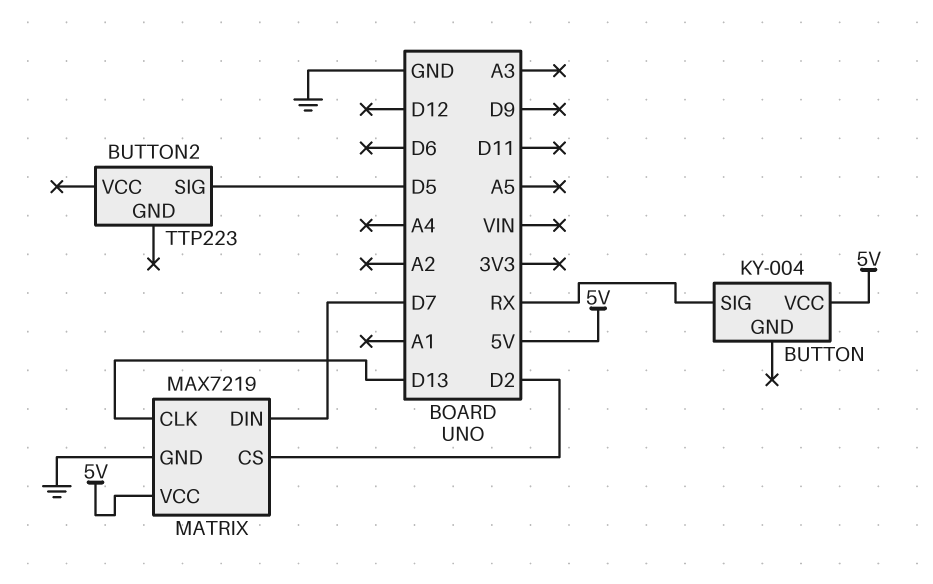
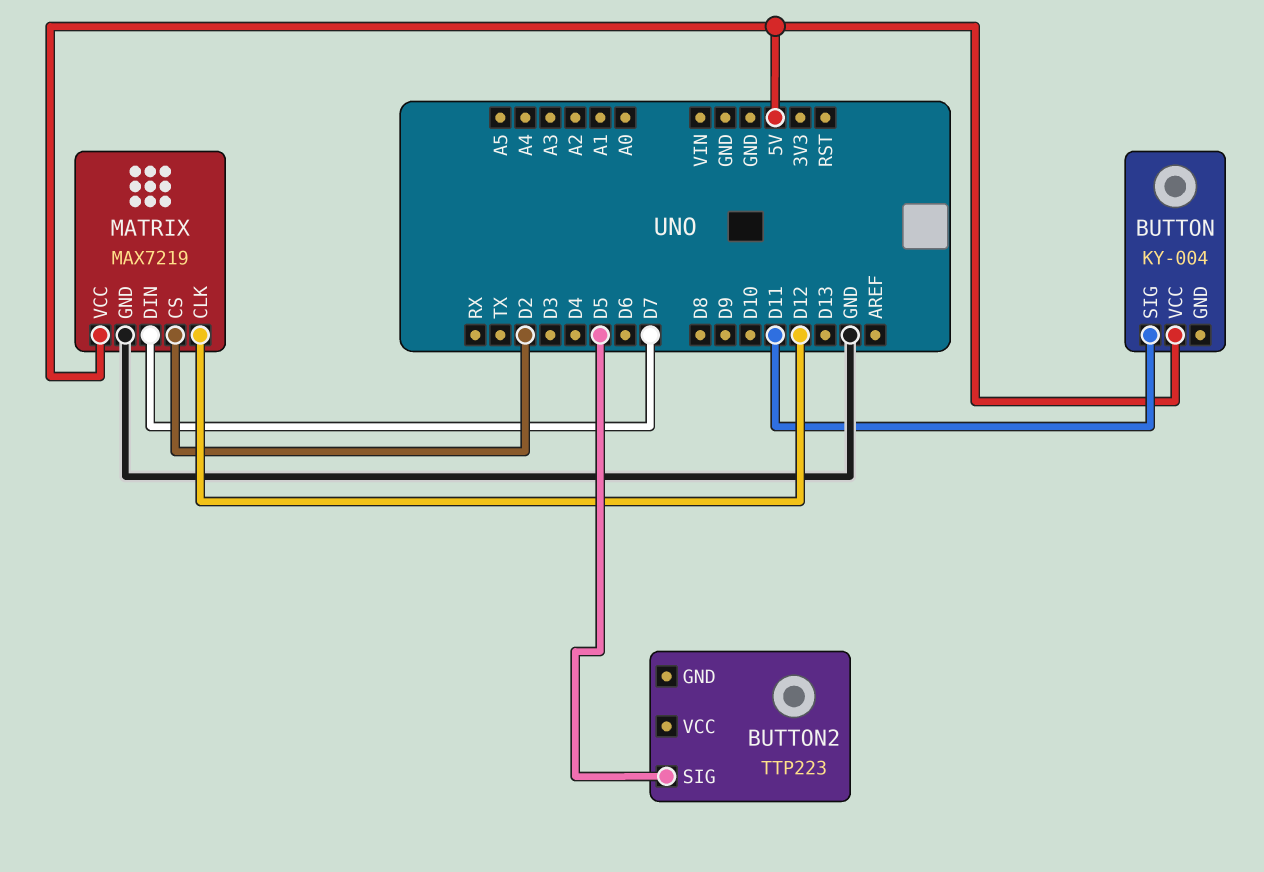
BUTTON pin SIG: RX -> D11
MATRIX pin CLK: D13 -> D12

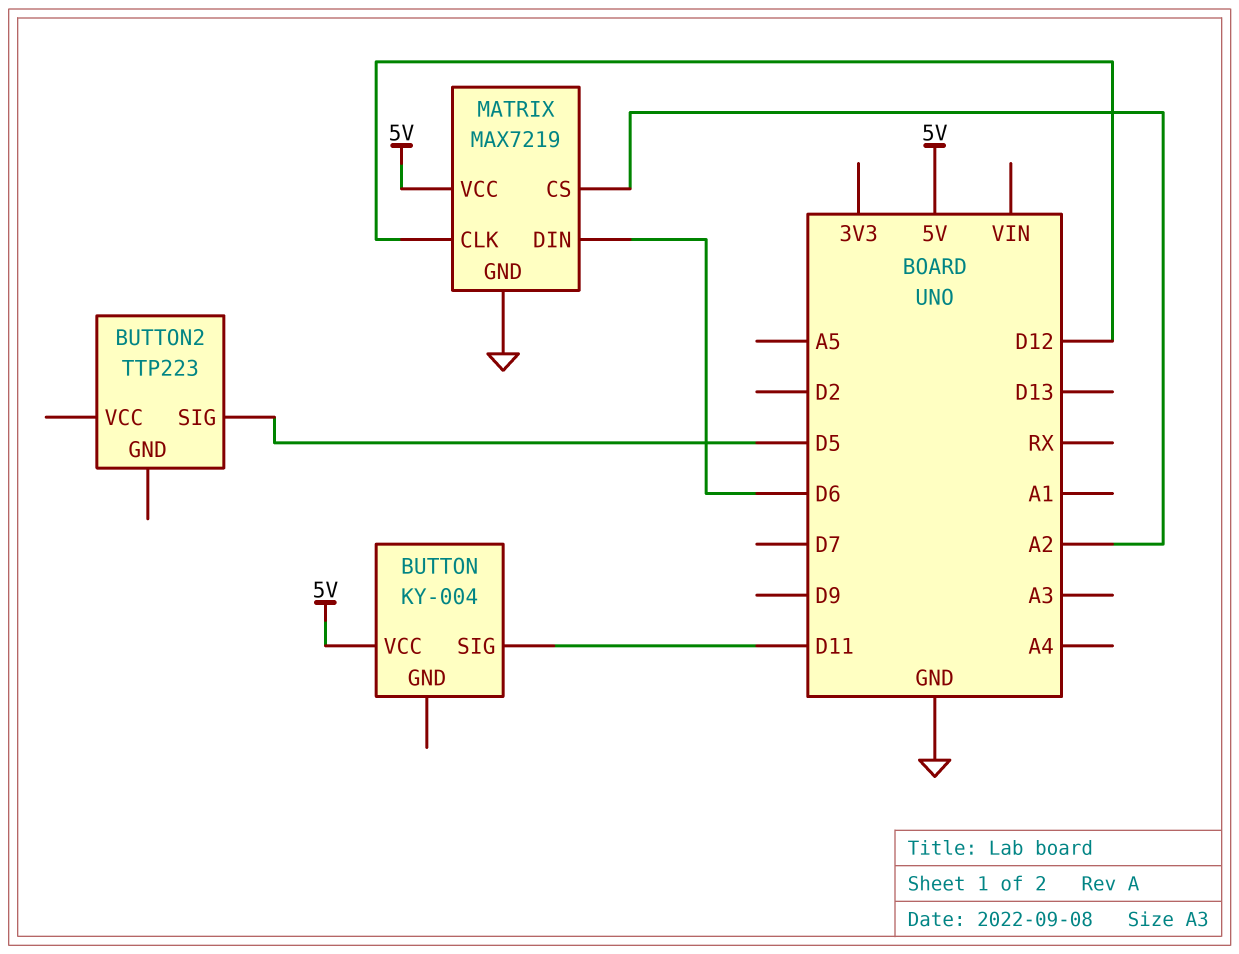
MATRIX pin CS: D2 -> A2
MATRIX pin DIN: D7 -> D6

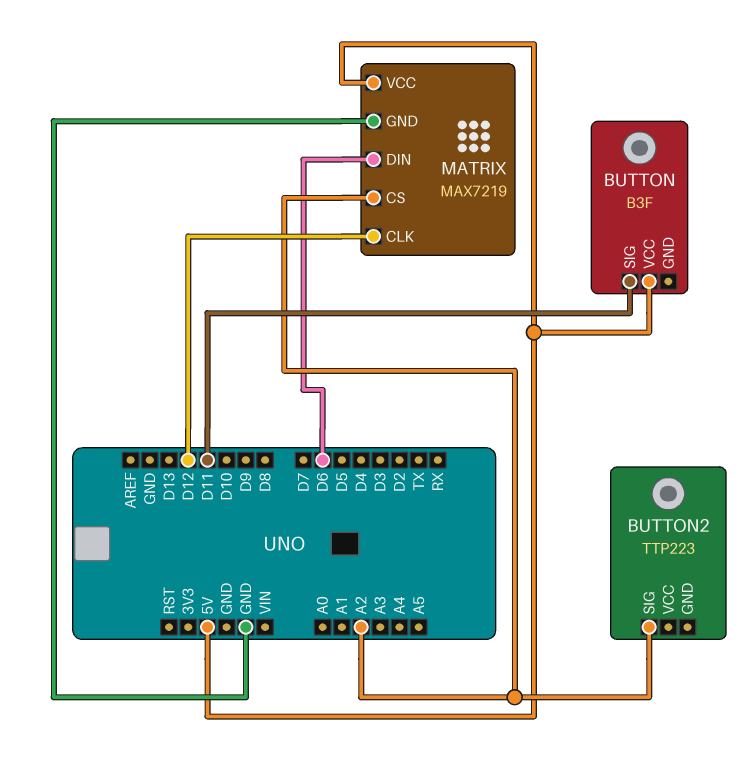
BUTTON: KY-004 -> B3F
BUTTON2 pin SIG: D5 -> A2

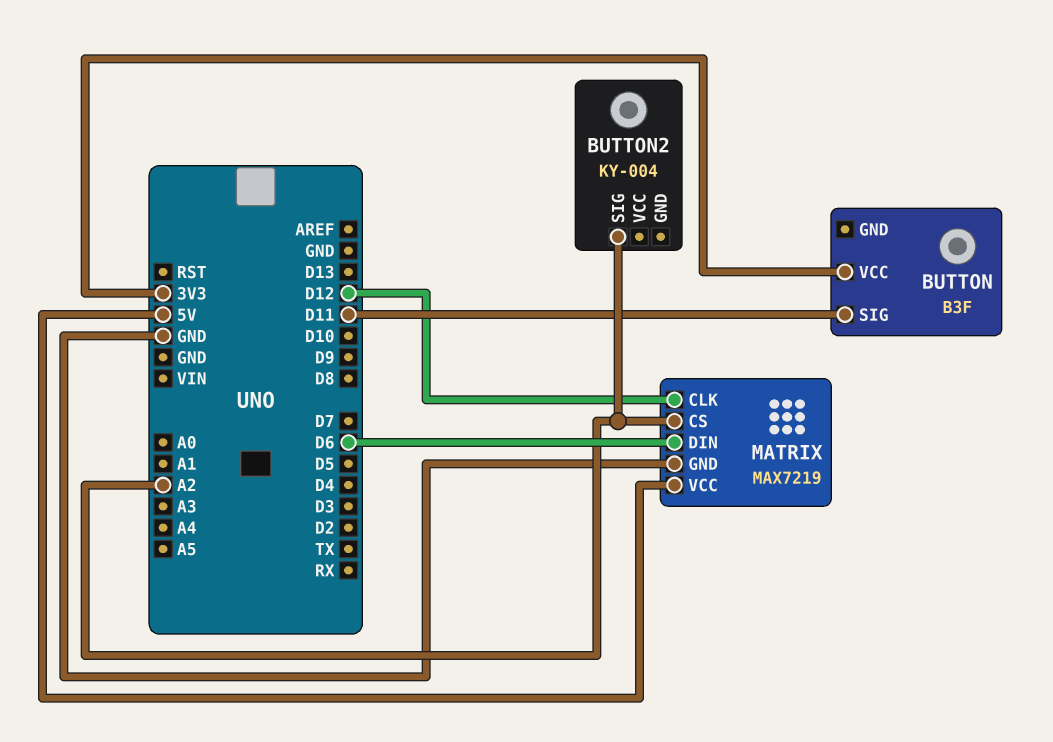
BUTTON pin VCC: 5V -> 3V3
BUTTON2: TTP223 -> KY-004

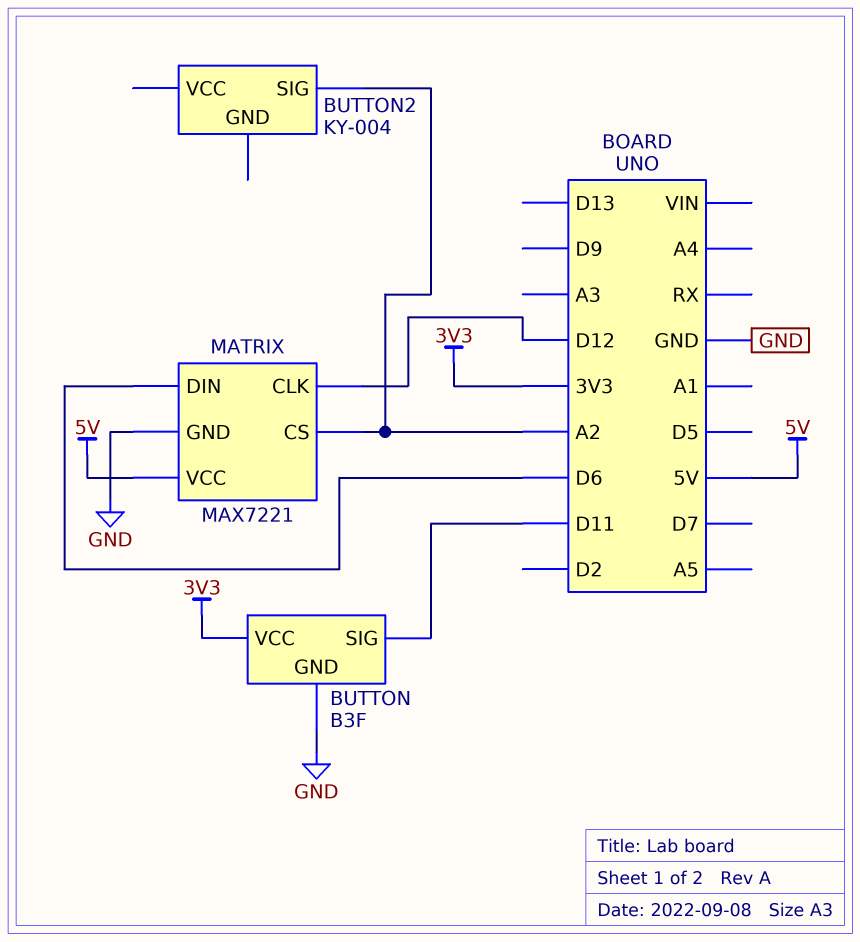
BUTTON pin GND: none -> GND
MATRIX: MAX7219 -> MAX7221

